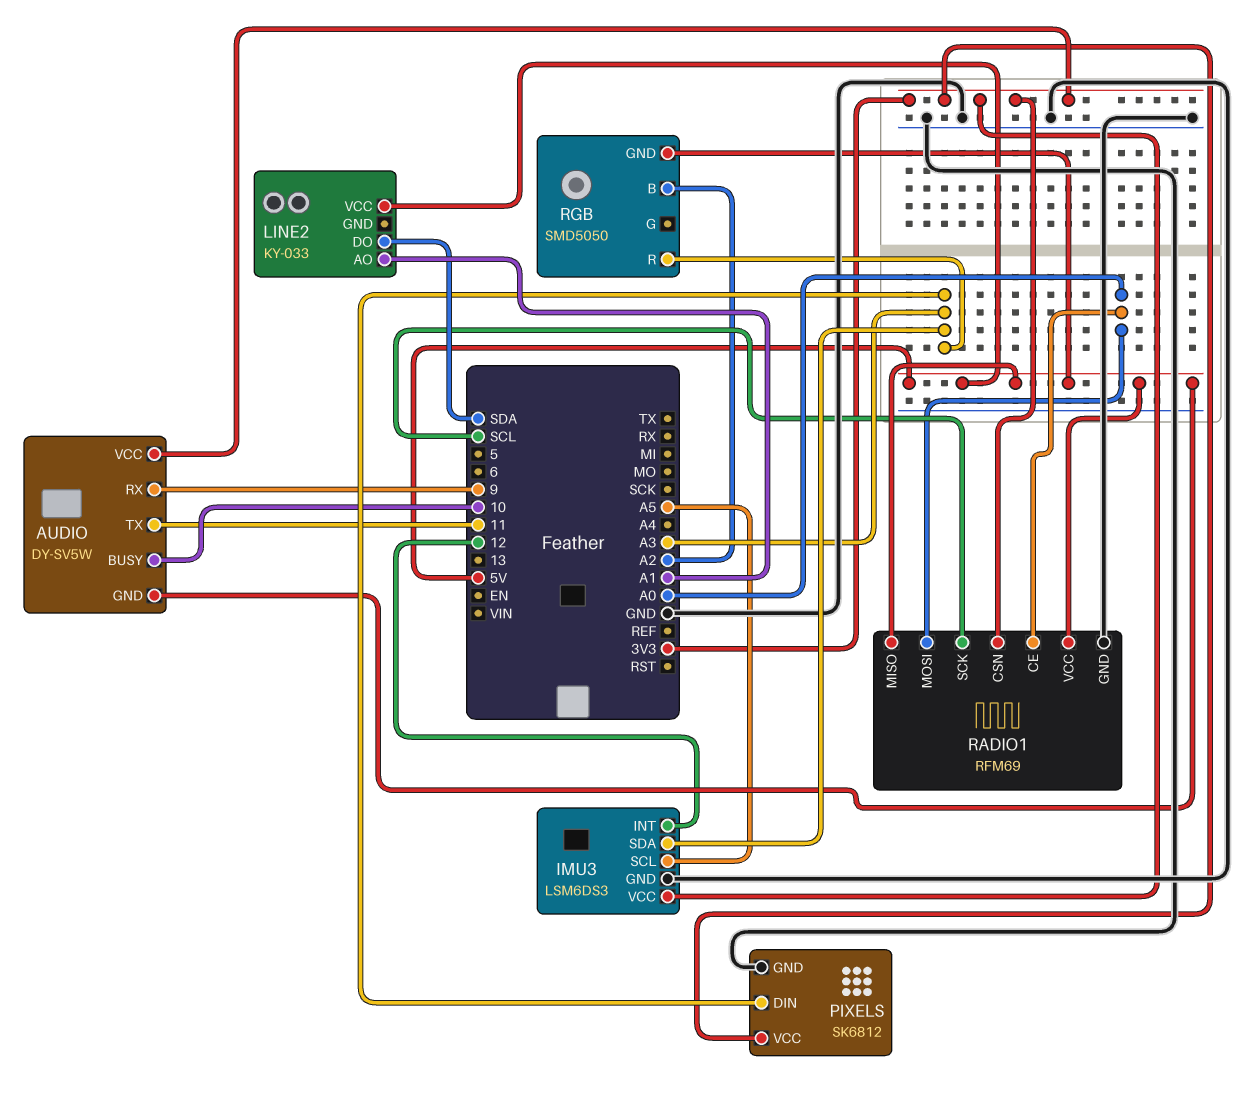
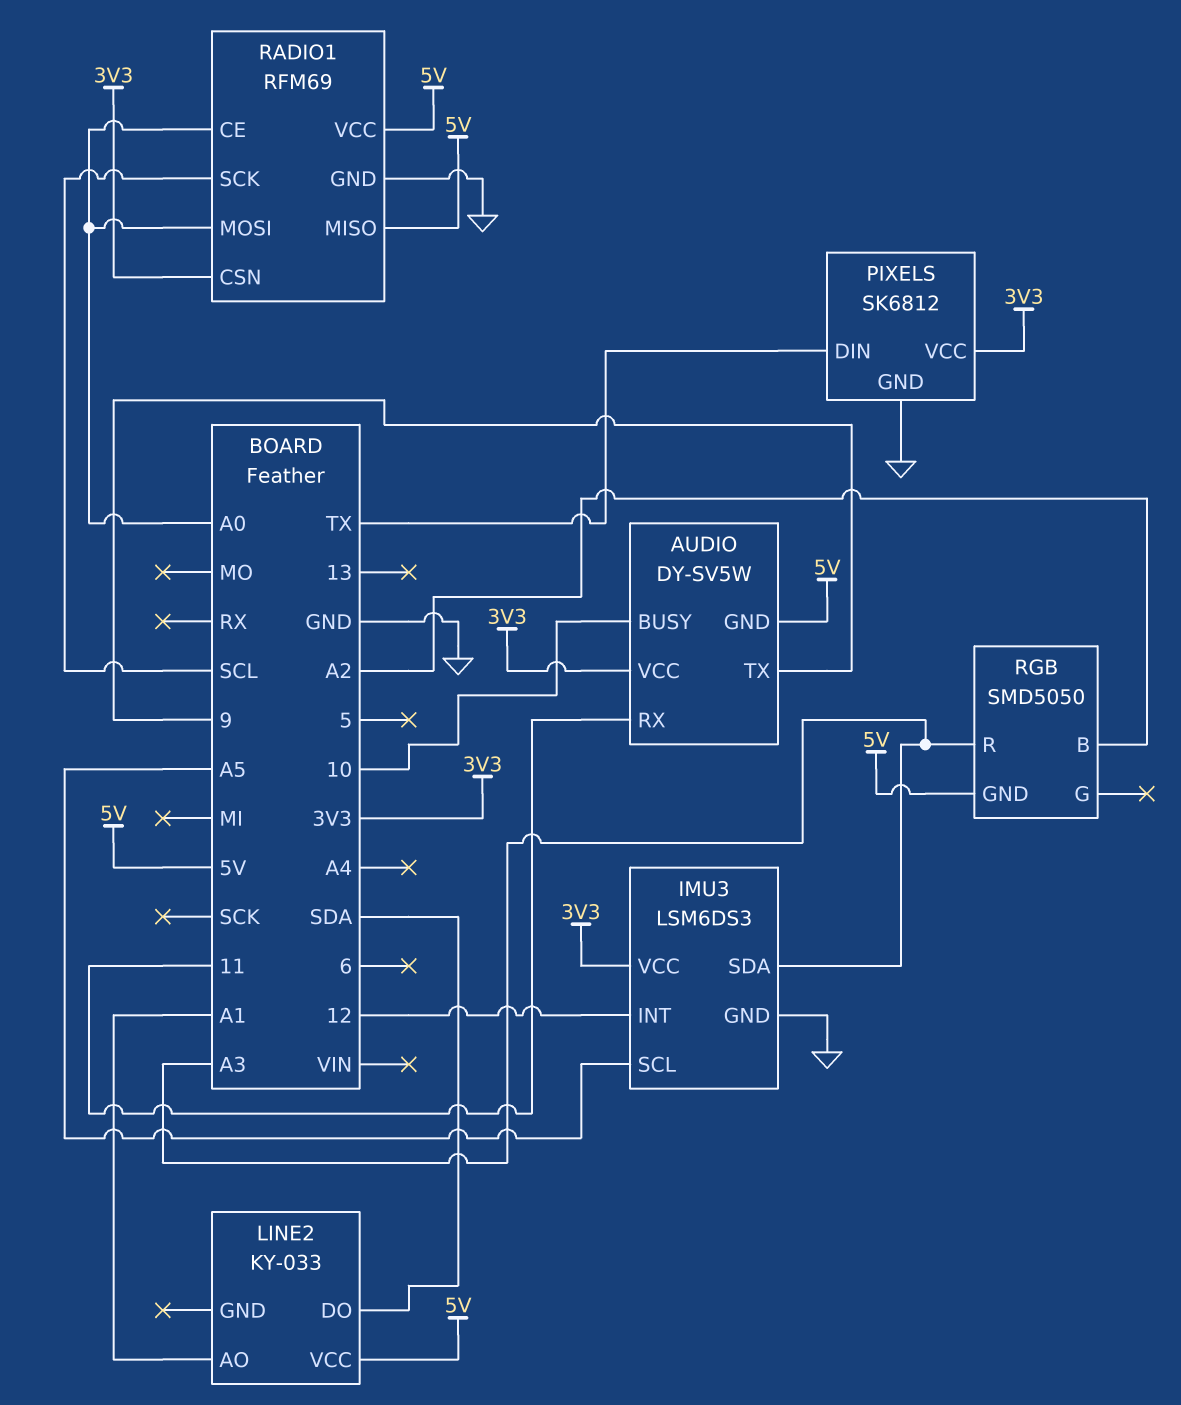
AUDIO pin RX: 9 -> 11
AUDIO pin TX: 11 -> 9
PIXELS pin DIN: A3 -> TX

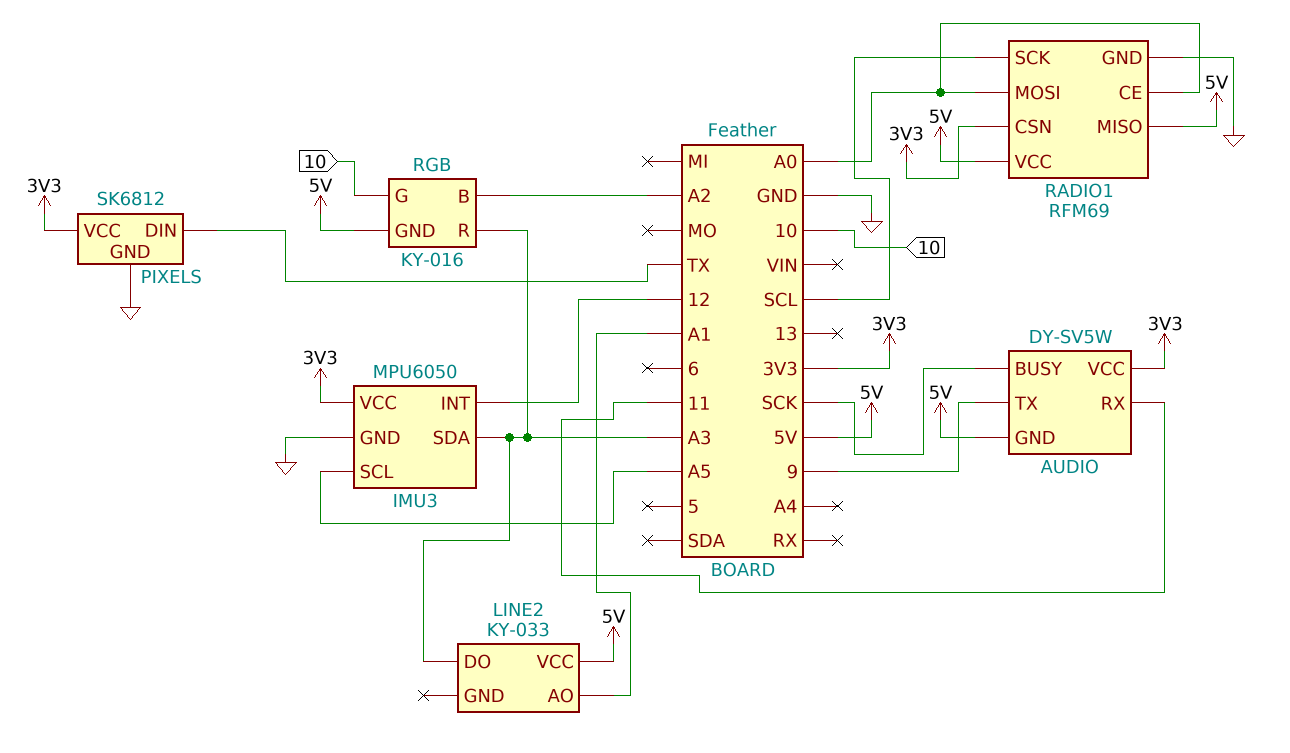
AUDIO pin BUSY: 10 -> SCK
IMU3: LSM6DS3 -> MPU6050
LINE2 pin DO: SDA -> A3
RGB: SMD5050 -> KY-016
RGB pin G: none -> 10

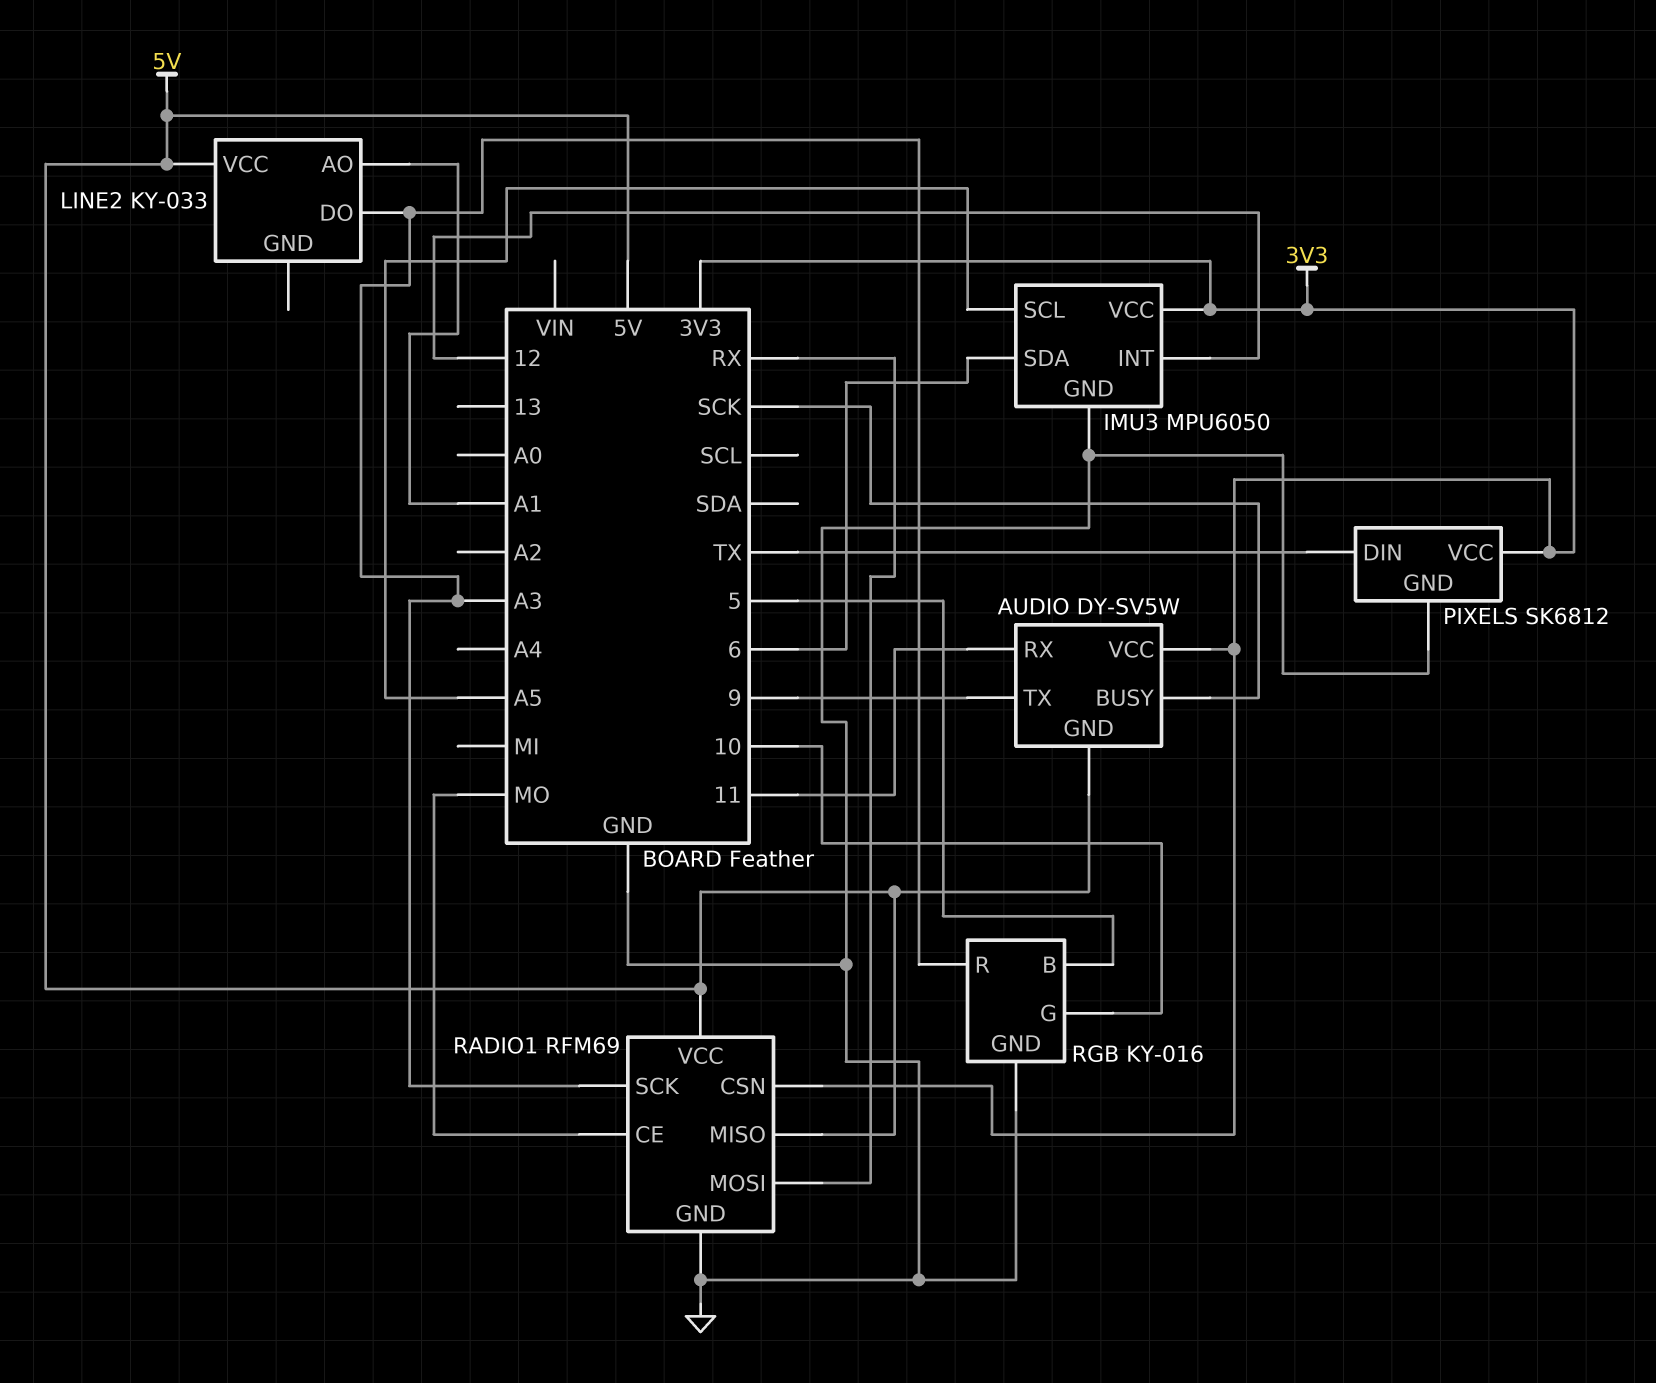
IMU3 pin SDA: A3 -> 6
RADIO1 pin CE: A0 -> MO
RADIO1 pin MOSI: A0 -> RX
RADIO1 pin SCK: SCL -> A3
RGB pin B: A2 -> 5
RGB pin GND: 5V -> GND

